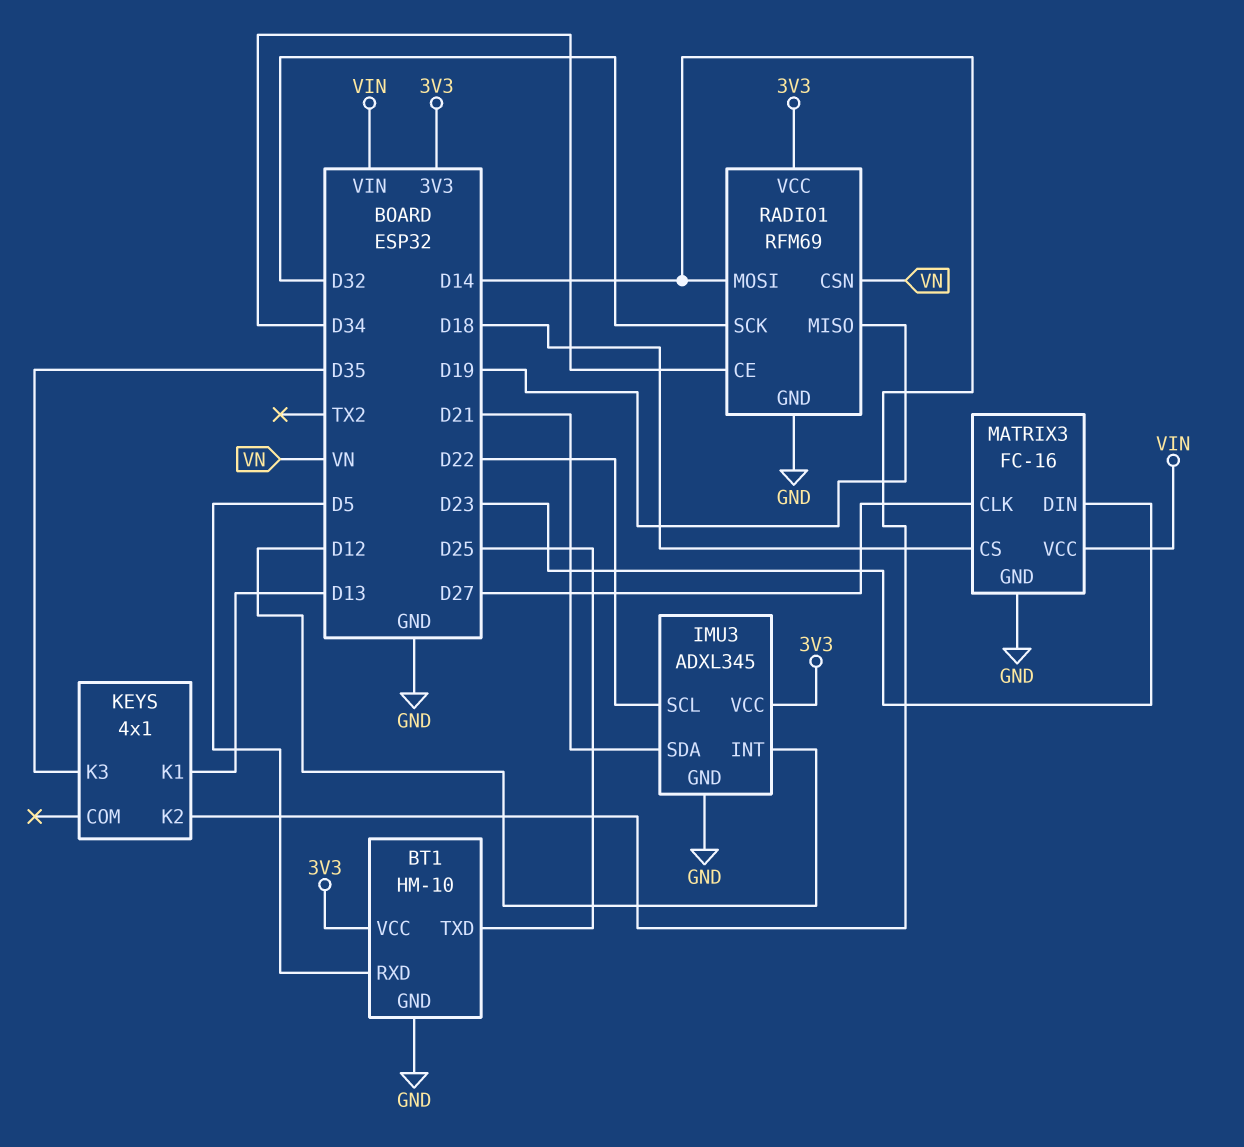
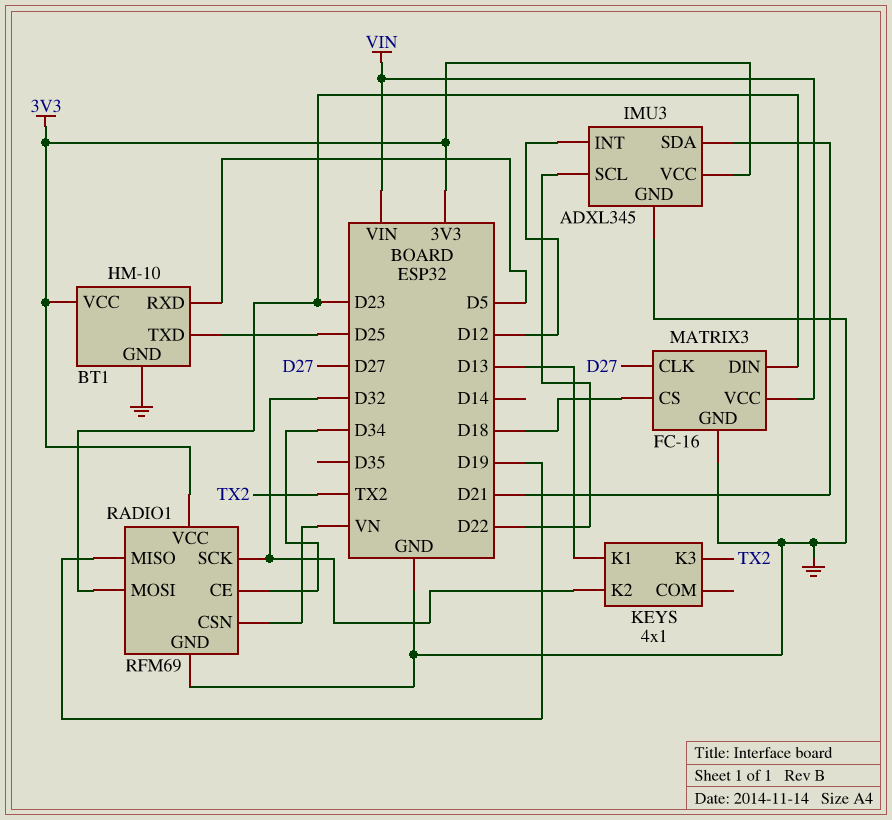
KEYS pin K2: D14 -> D32
KEYS pin K3: D35 -> TX2
RADIO1 pin MOSI: D14 -> D23

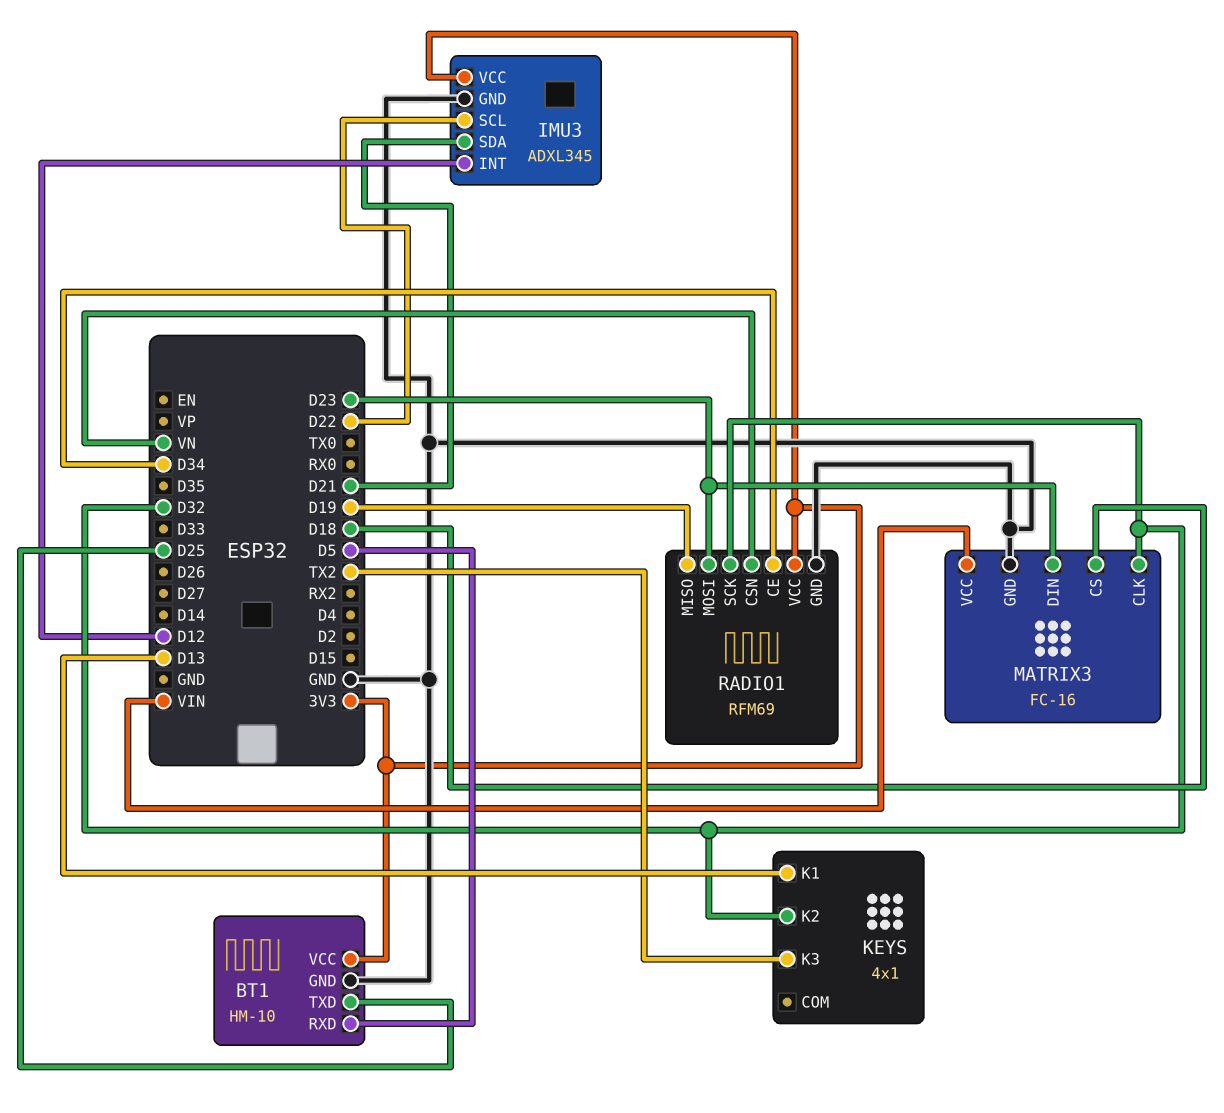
MATRIX3 pin CLK: D27 -> D32

